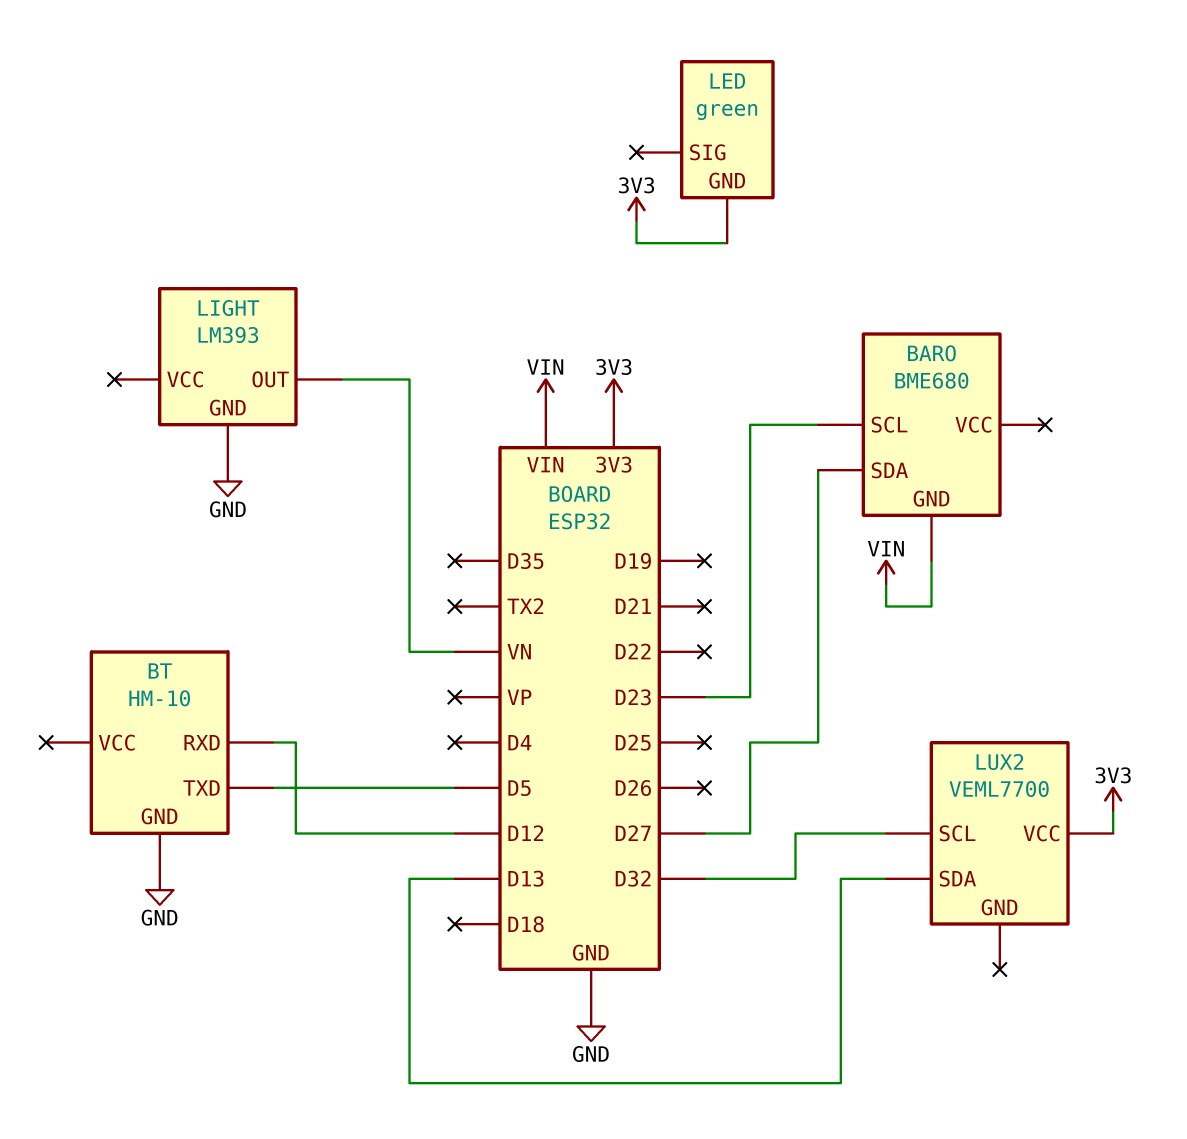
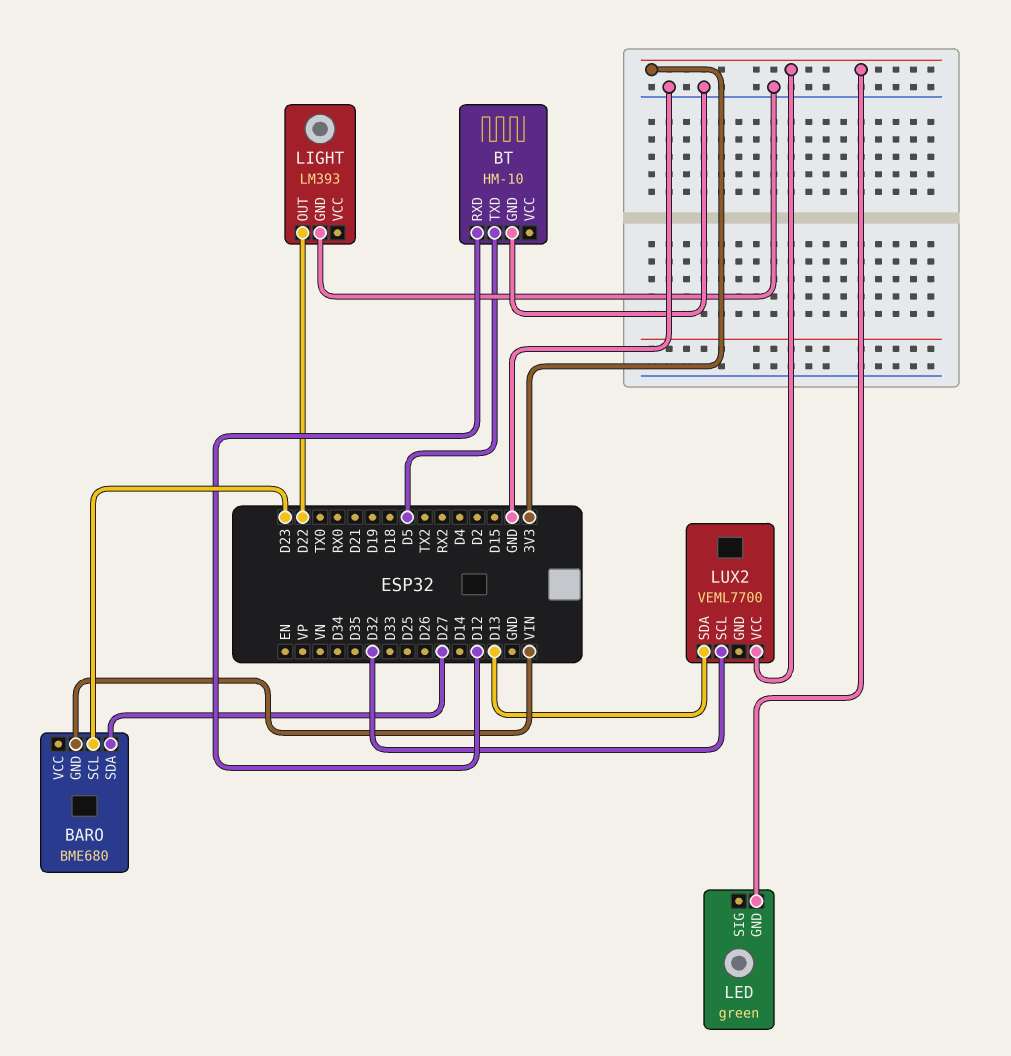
LIGHT pin OUT: VN -> D22

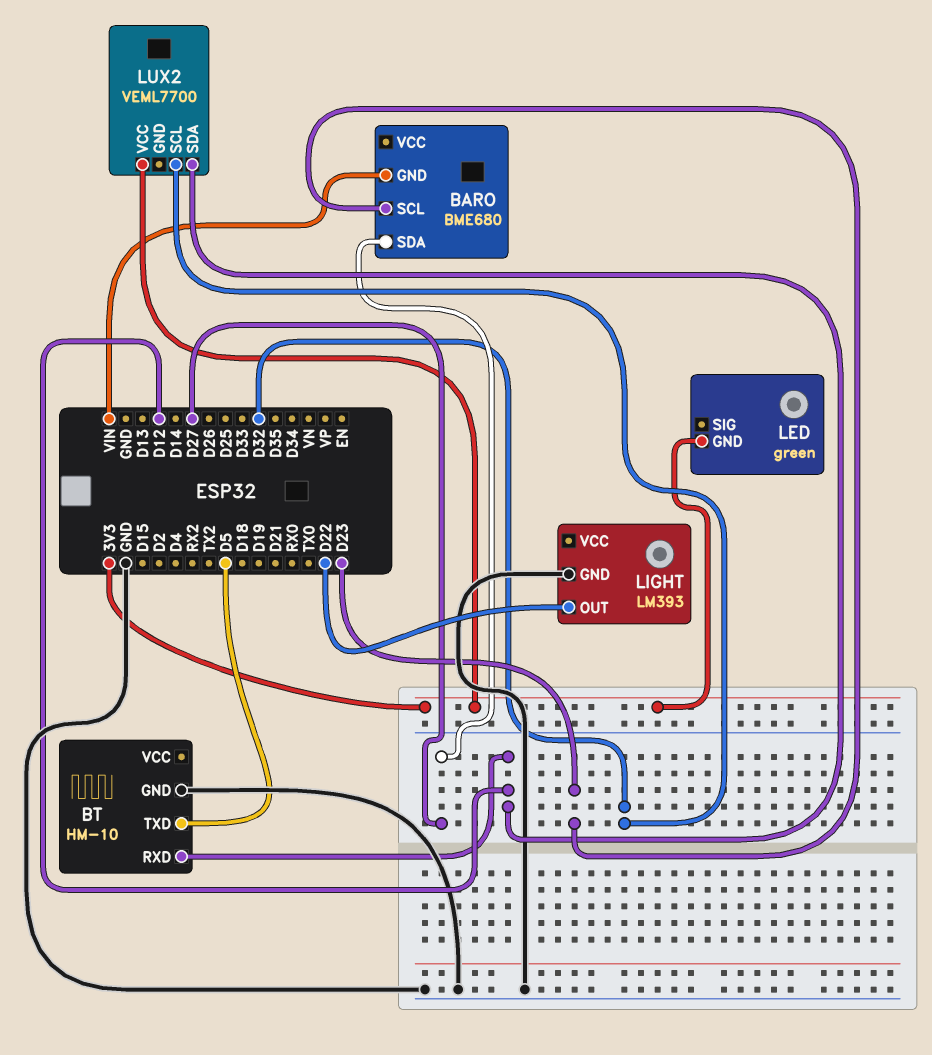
LUX2 pin SDA: D13 -> D12

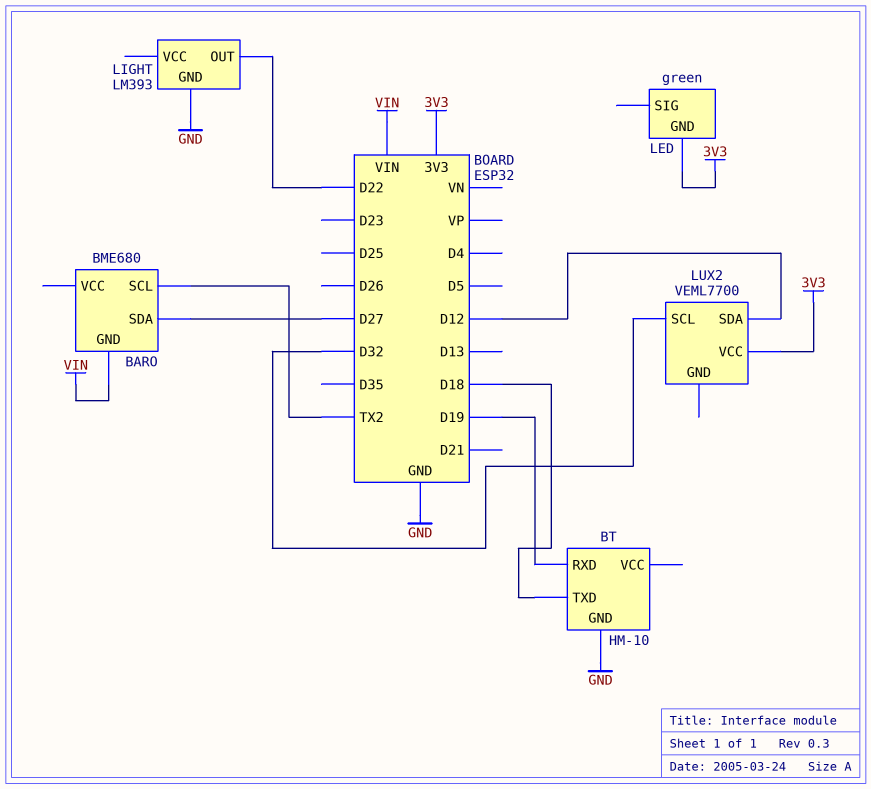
BARO pin SCL: D23 -> TX2
BT pin RXD: D12 -> D19
BT pin TXD: D5 -> D18

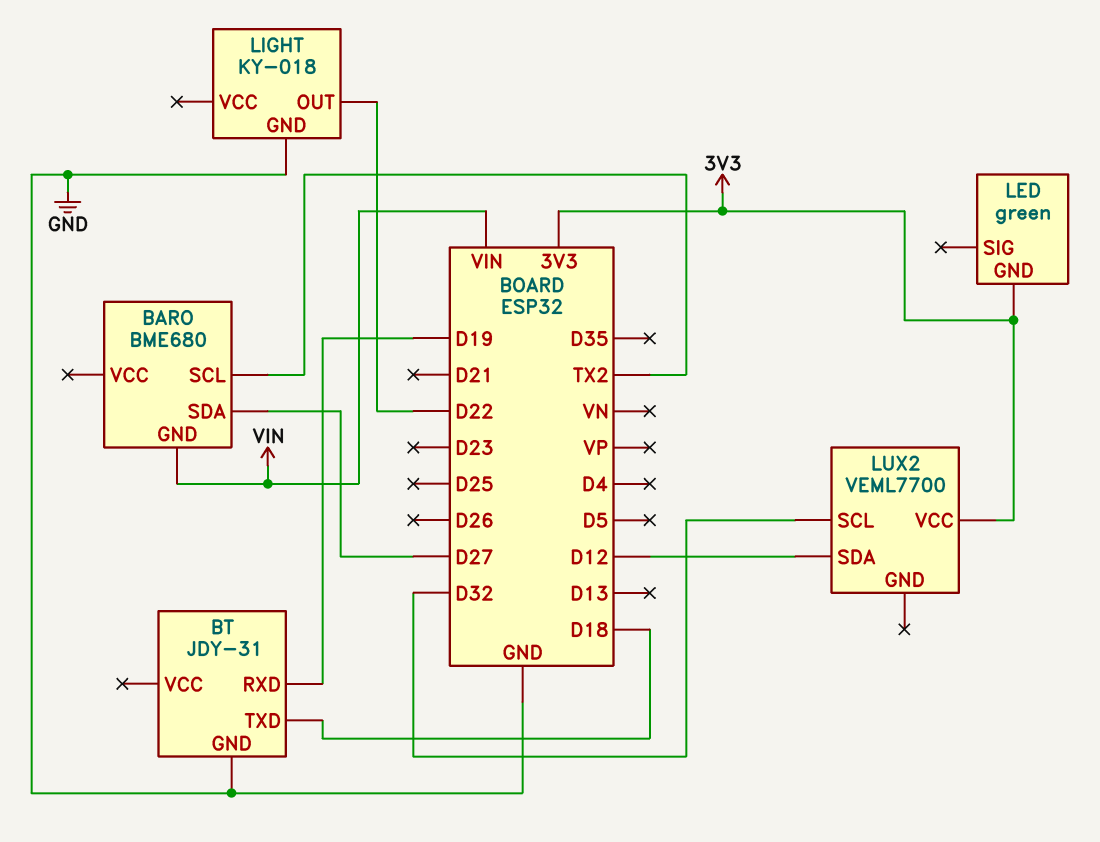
BT: HM-10 -> JDY-31
LIGHT: LM393 -> KY-018

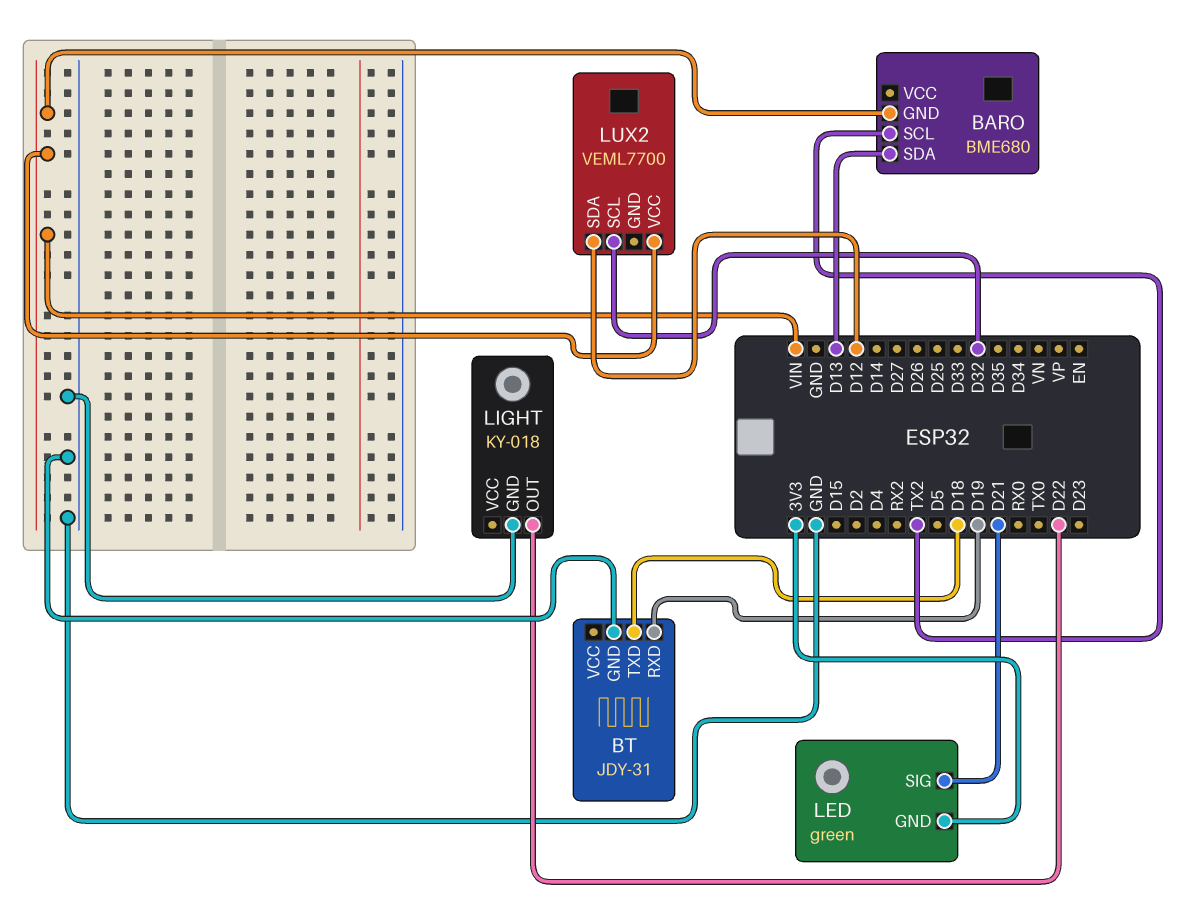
BARO pin SDA: D27 -> D13
LED pin SIG: none -> D21
LUX2 pin VCC: 3V3 -> VIN

